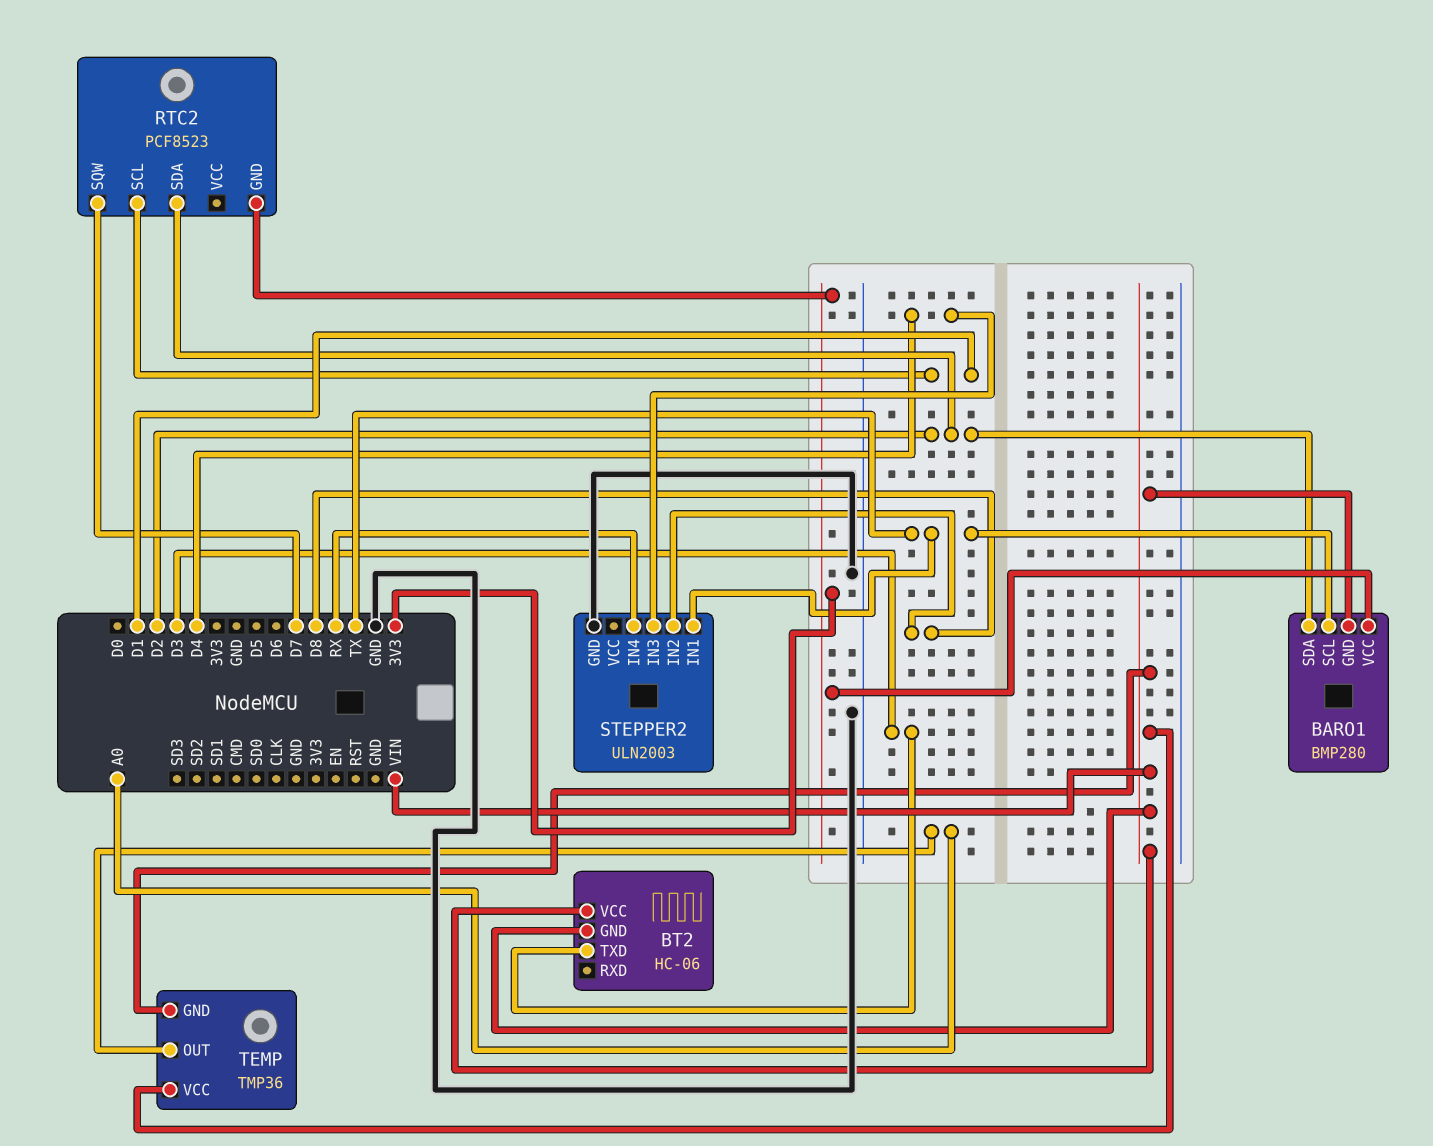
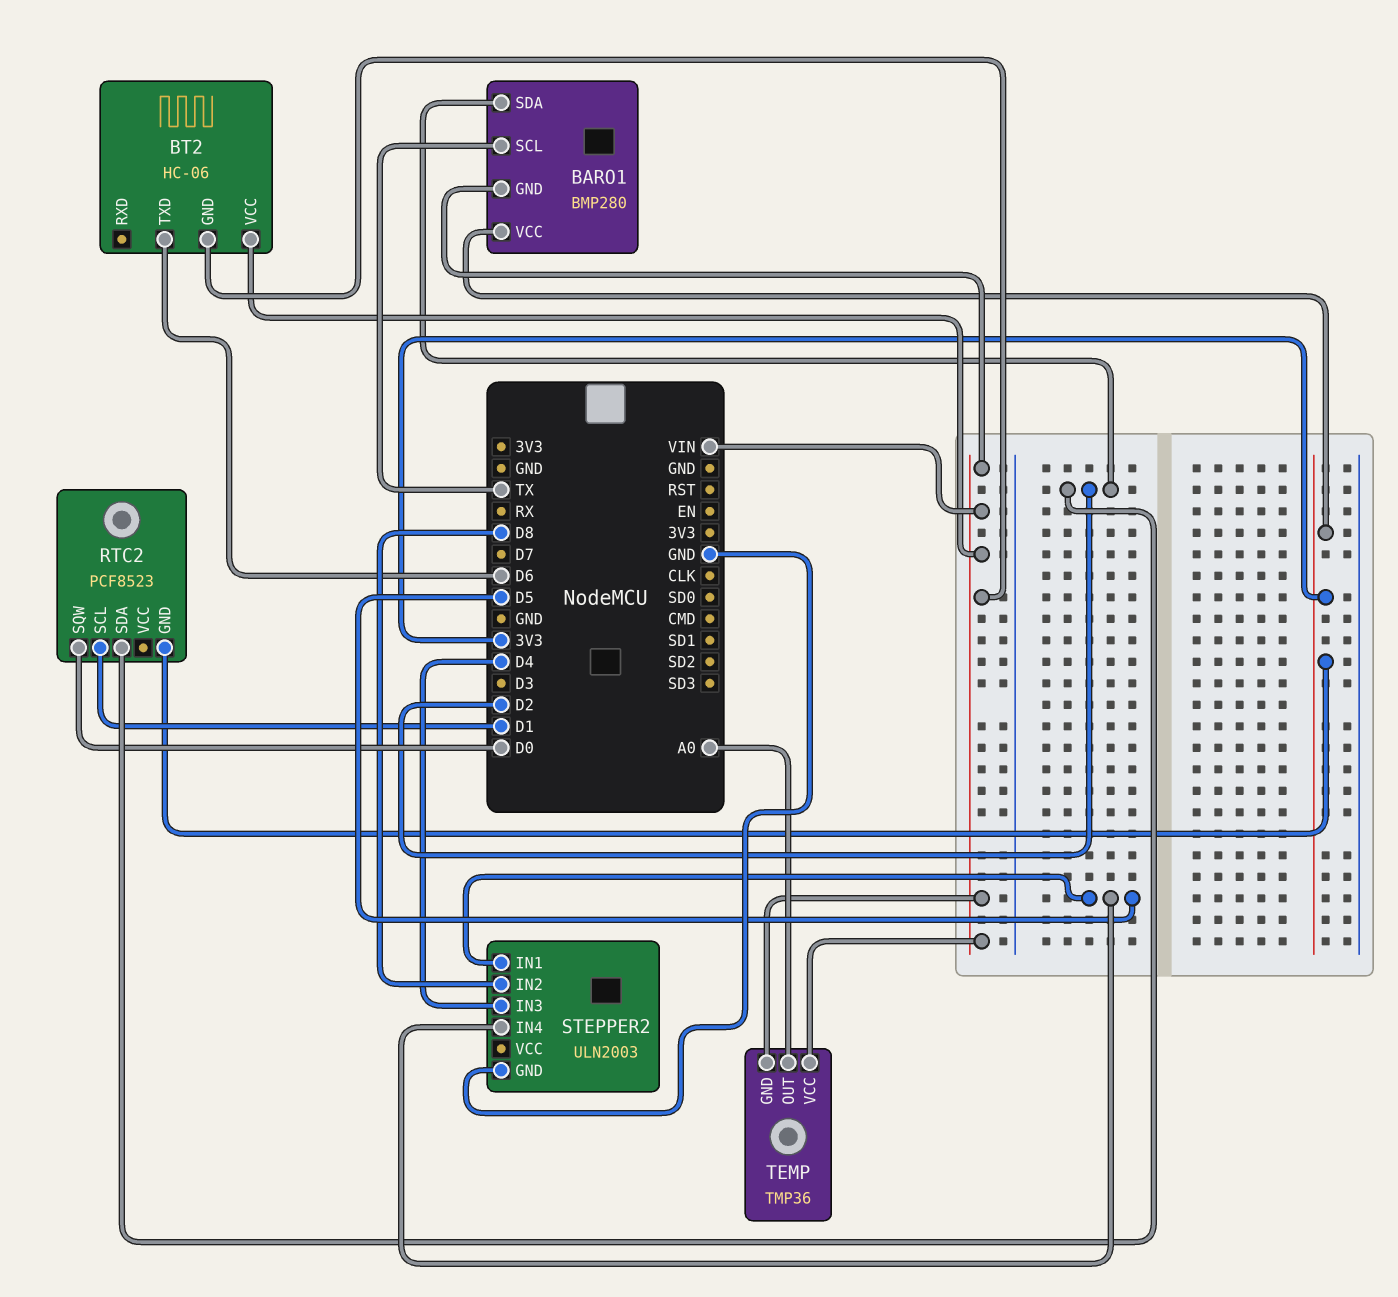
BT2 pin TXD: D3 -> D6
RTC2 pin SQW: D7 -> D0
STEPPER2 pin IN1: TX -> D5
STEPPER2 pin IN4: RX -> D5

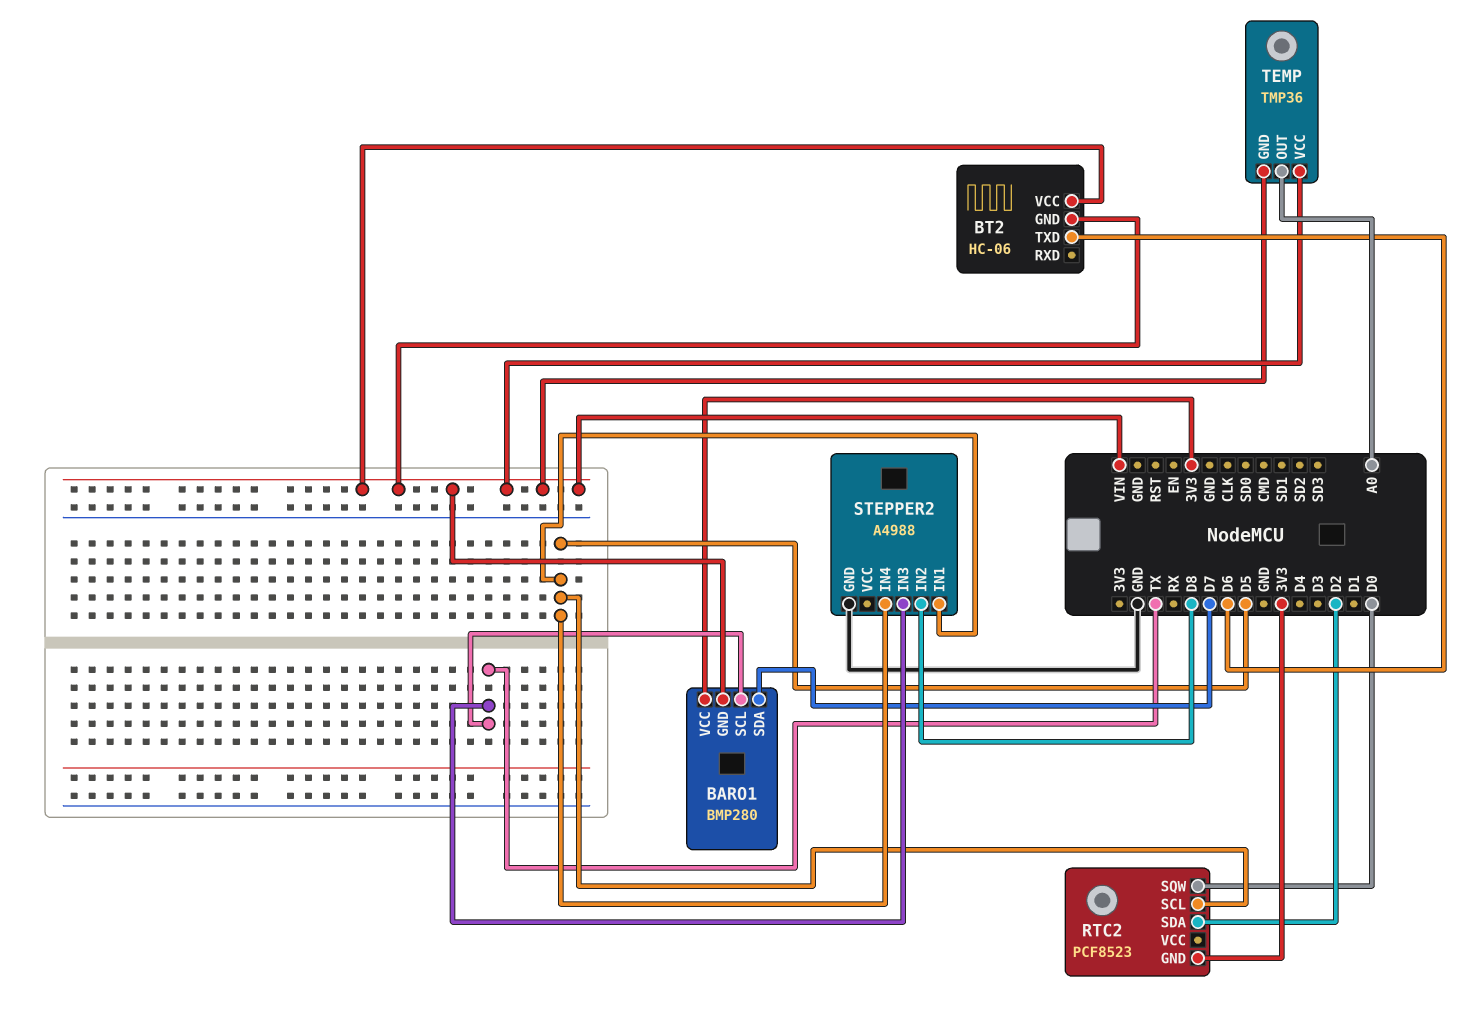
BARO1 pin SDA: D2 -> D7
RTC2 pin SCL: D1 -> D5
STEPPER2: ULN2003 -> A4988
STEPPER2 pin IN3: D4 -> TX

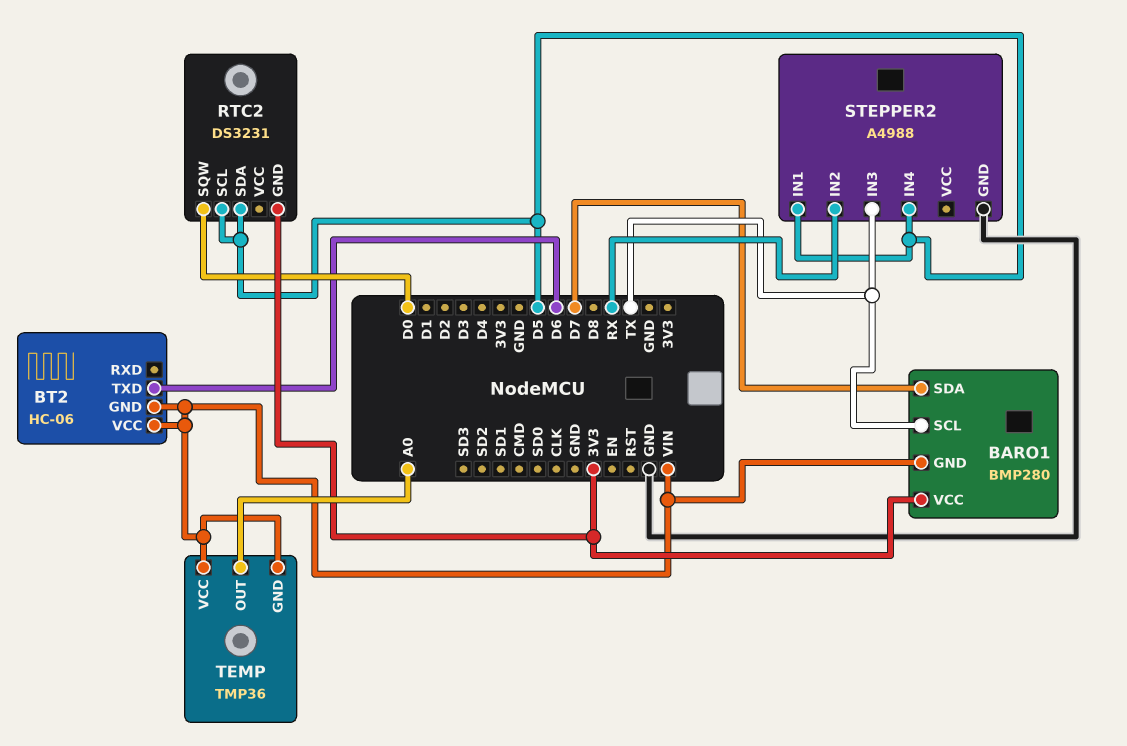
RTC2: PCF8523 -> DS3231
RTC2 pin SDA: D2 -> D5
STEPPER2 pin IN2: D8 -> RX

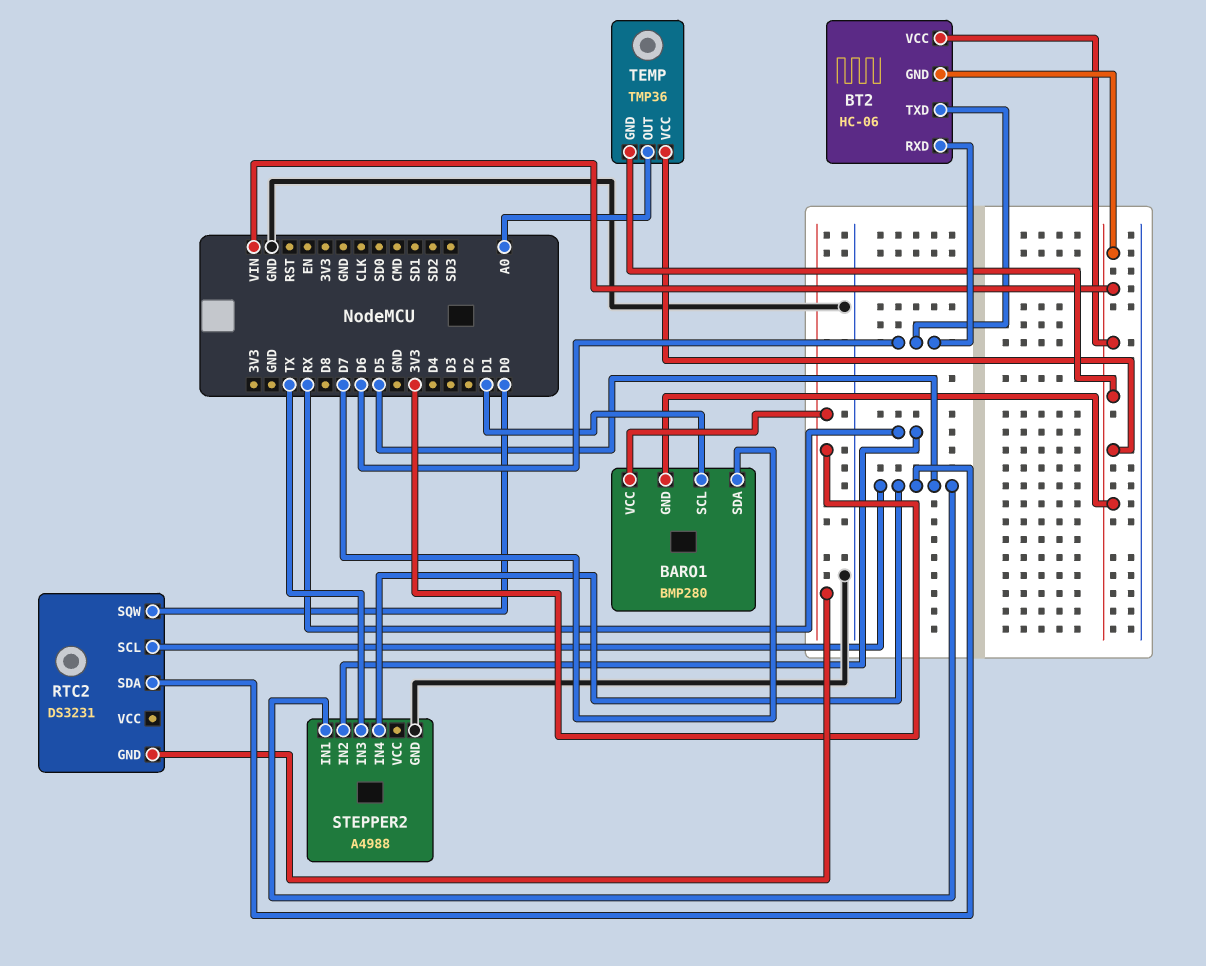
BARO1 pin SCL: TX -> D1
BT2 pin RXD: none -> D6

